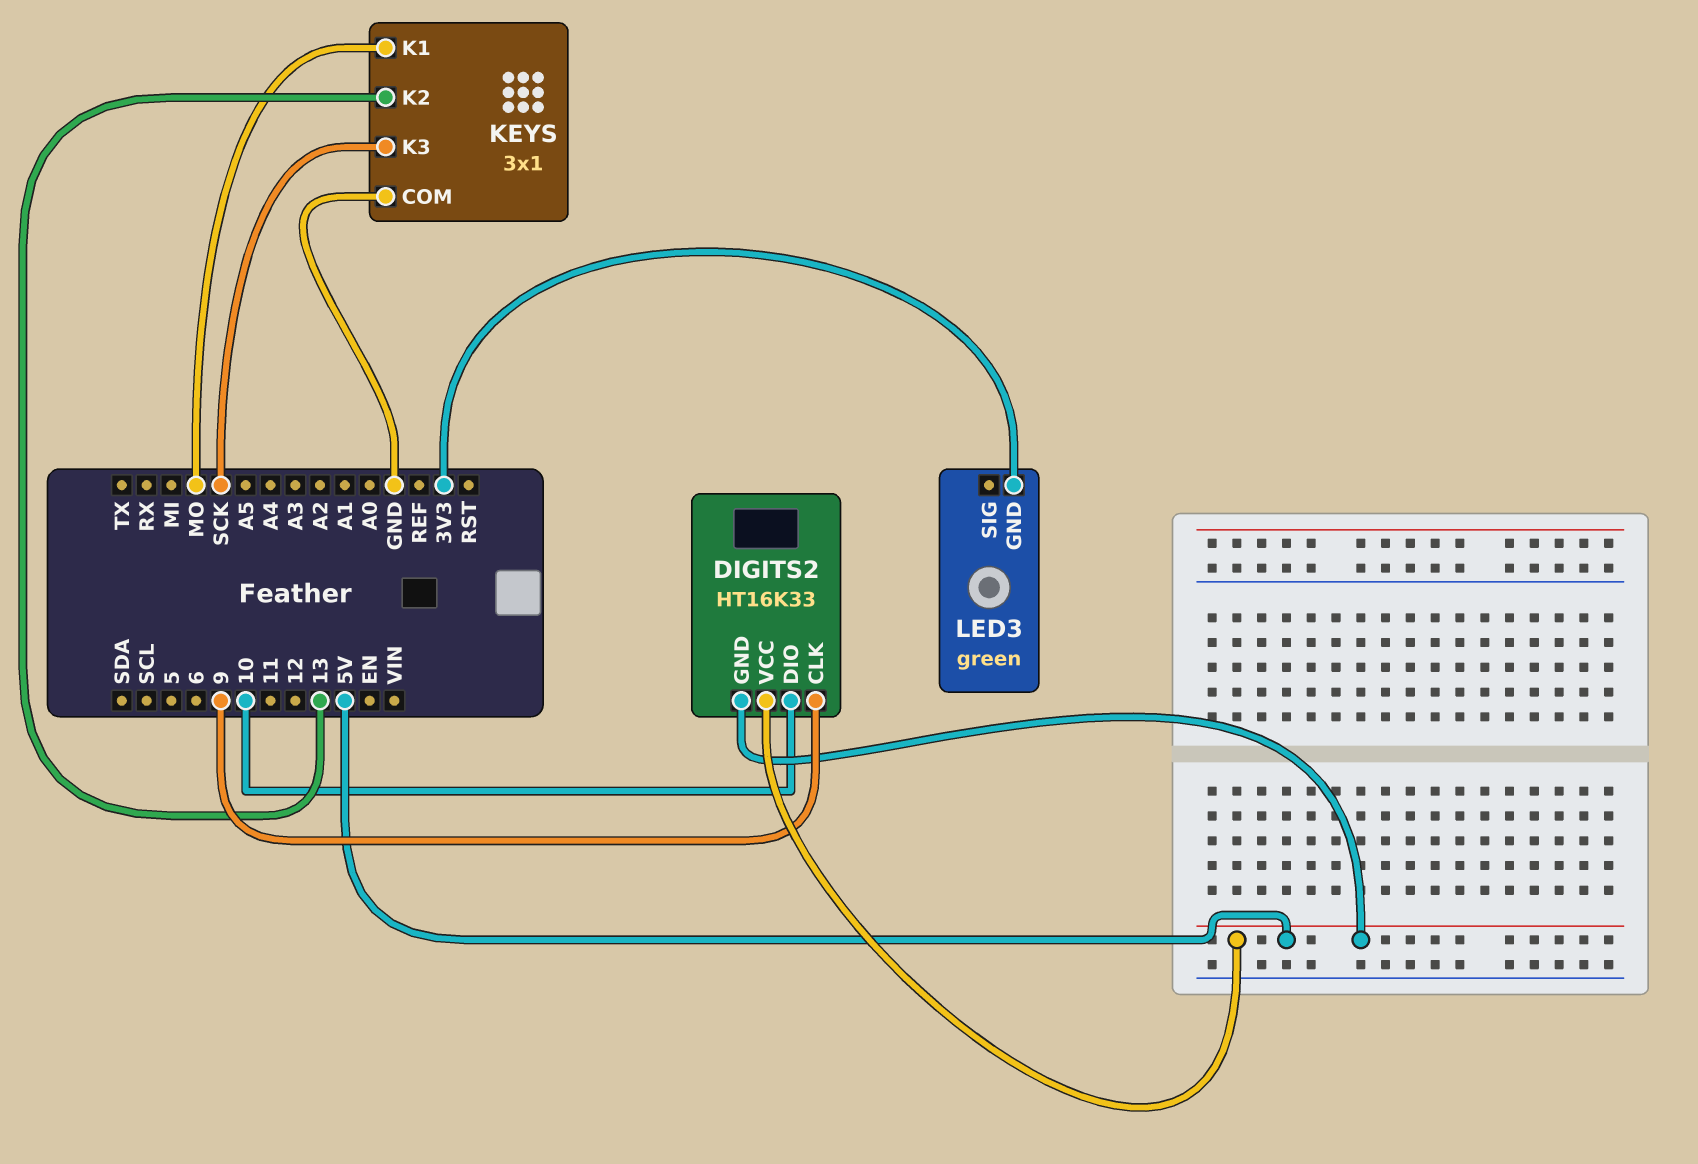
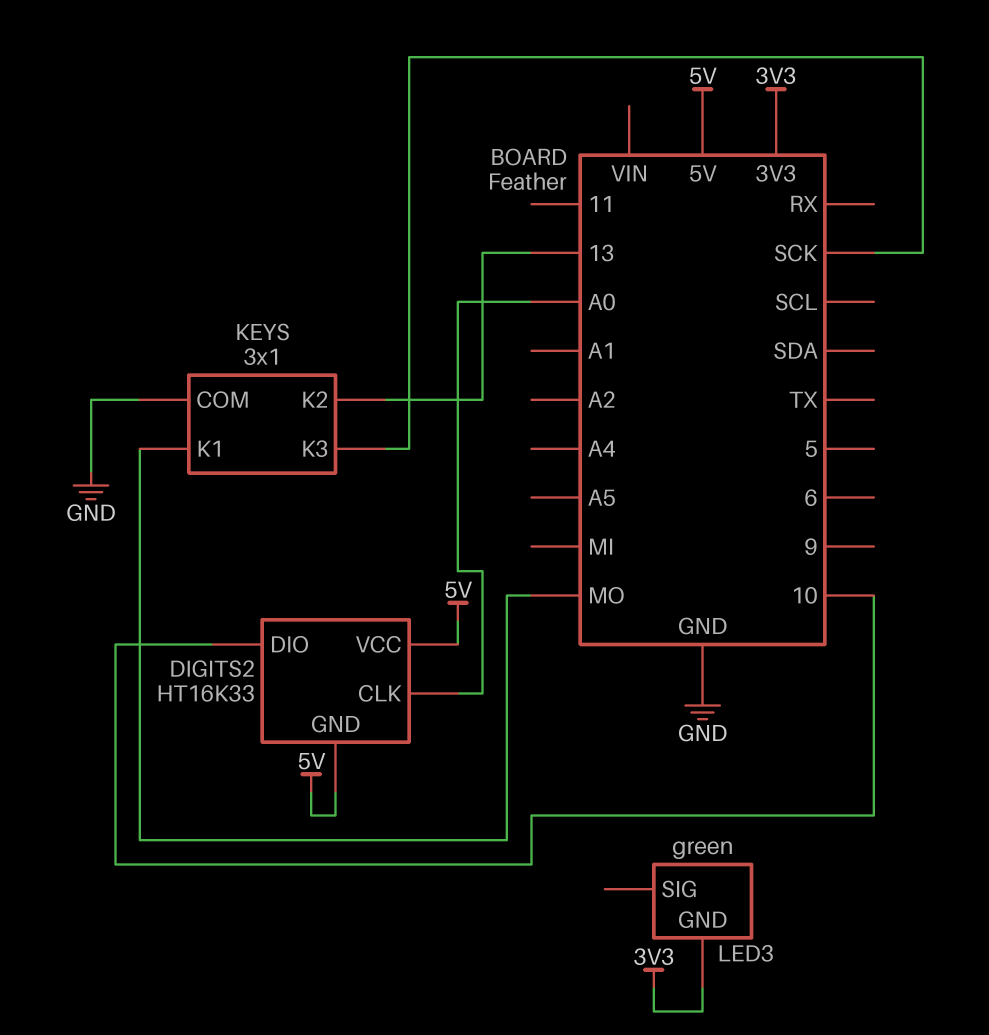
DIGITS2 pin CLK: 9 -> A0

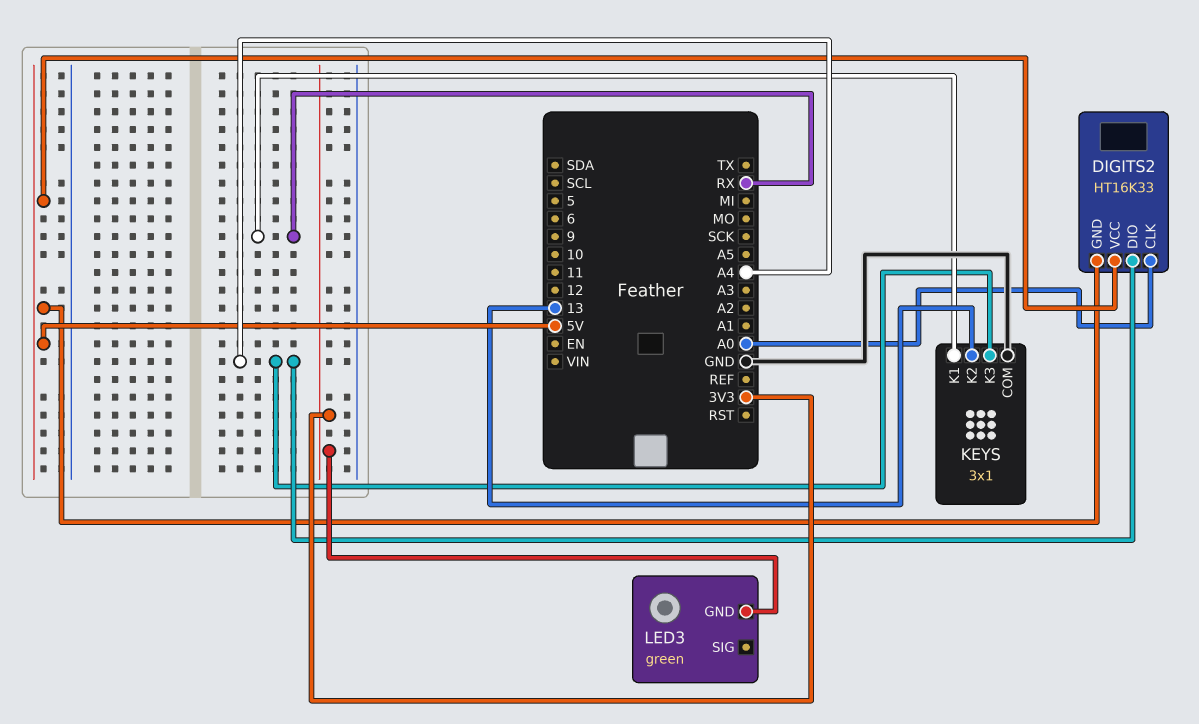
DIGITS2 pin DIO: 10 -> A4
KEYS pin K1: MO -> RX
KEYS pin K3: SCK -> A4

